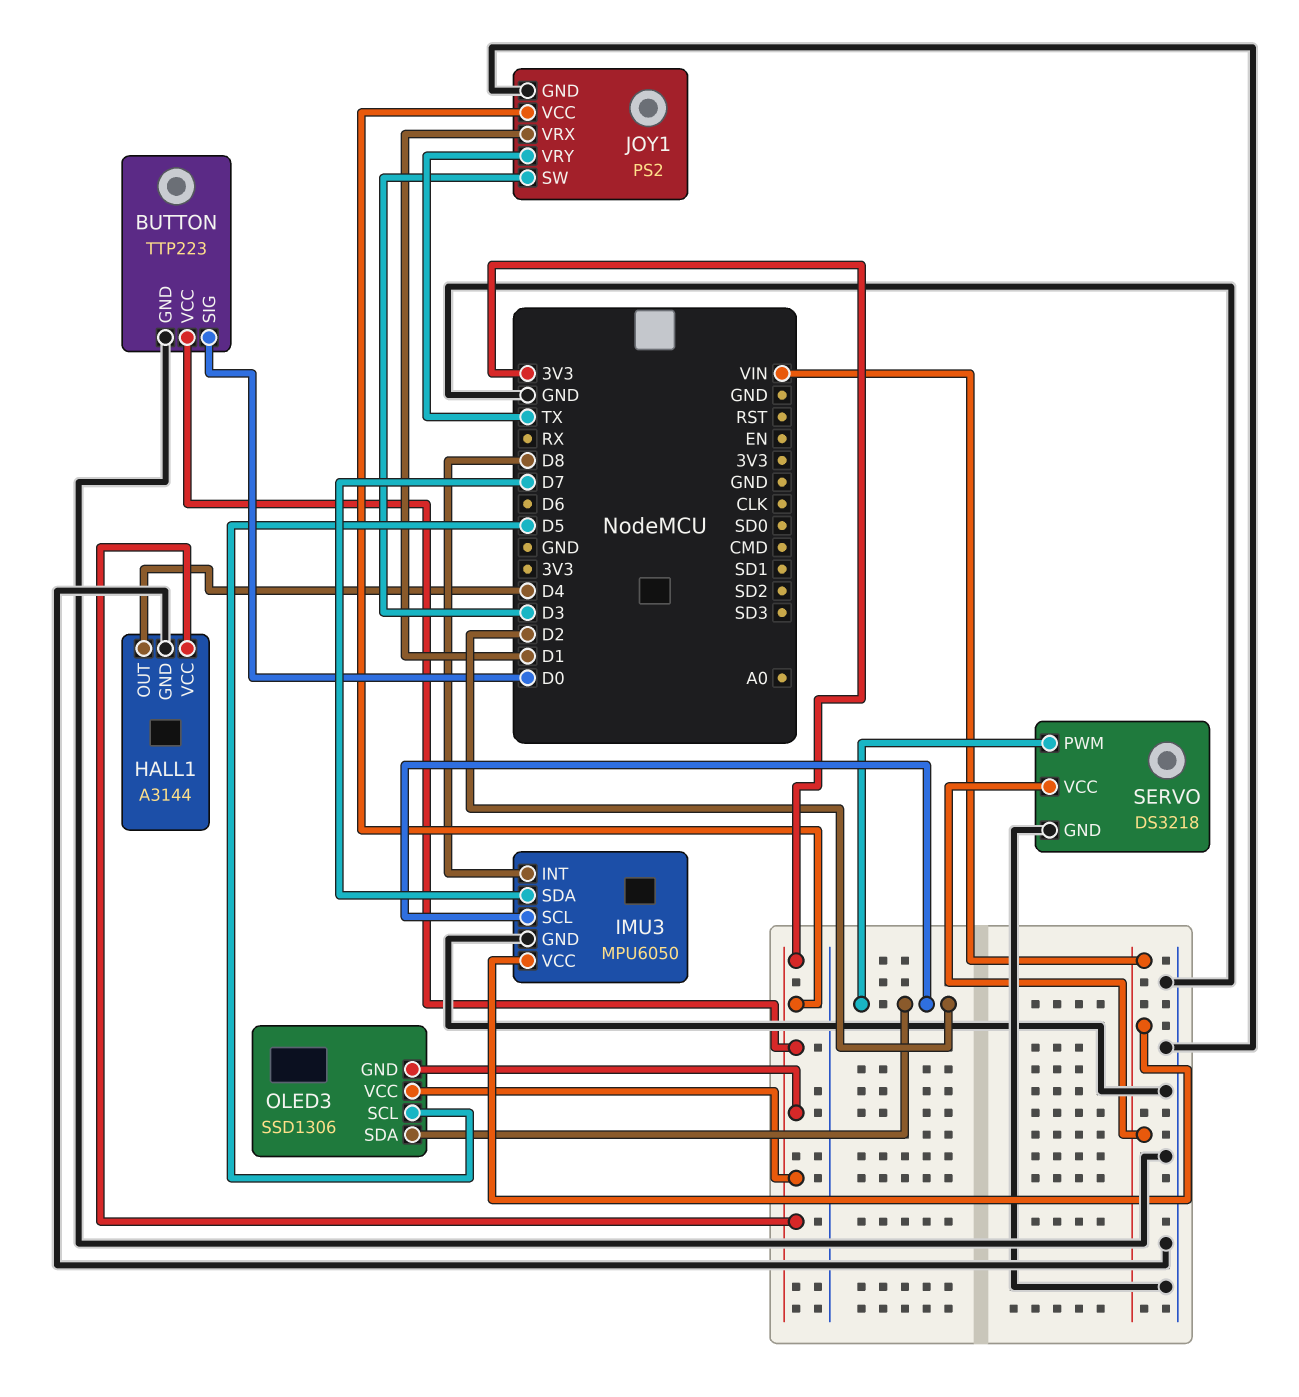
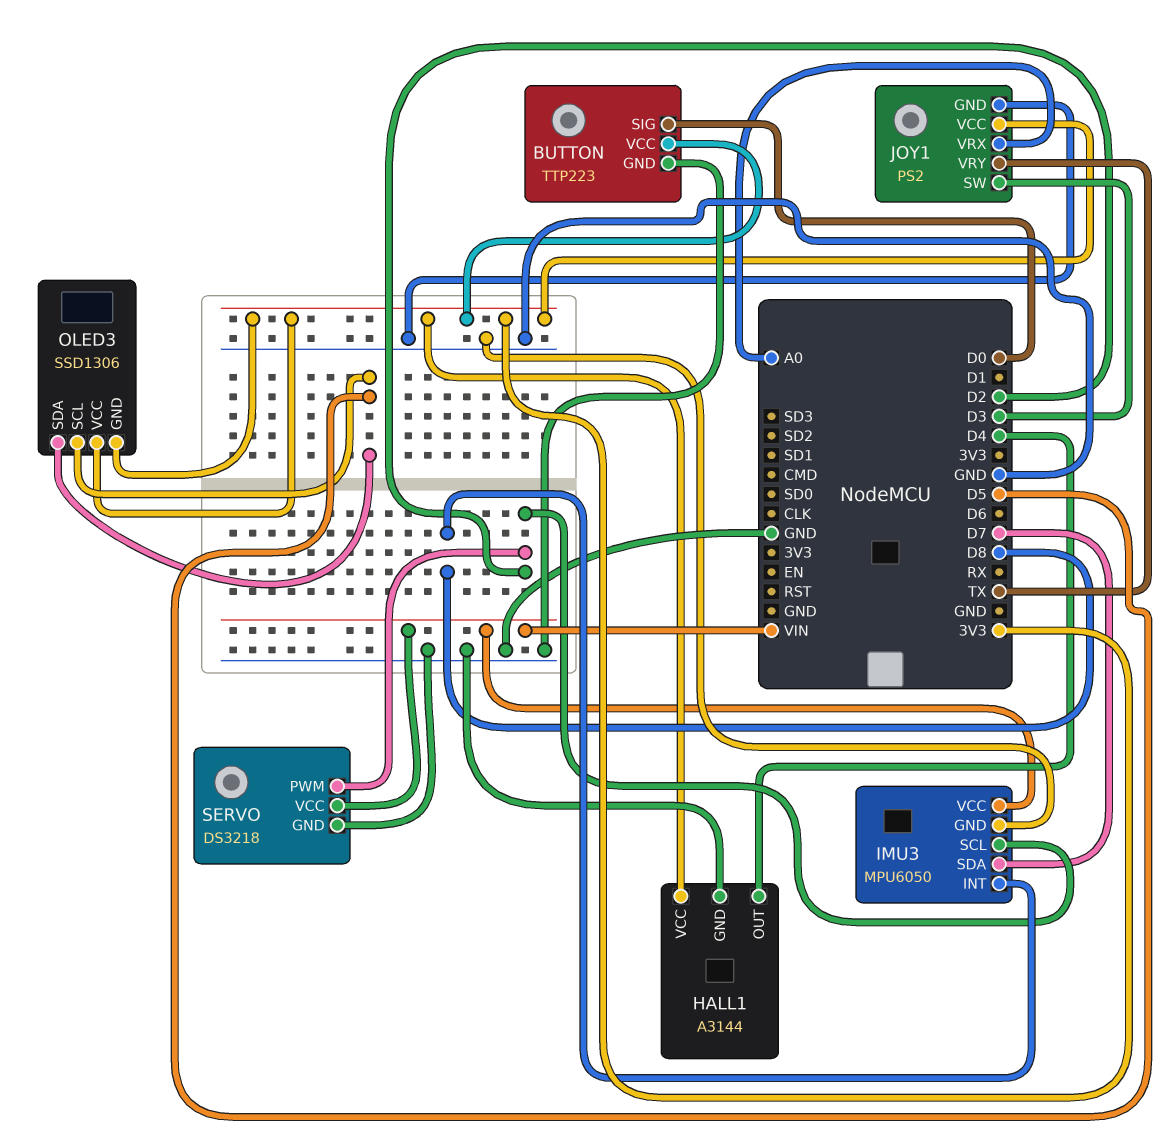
JOY1 pin VRX: D1 -> A0
OLED3 pin SDA: D2 -> D5

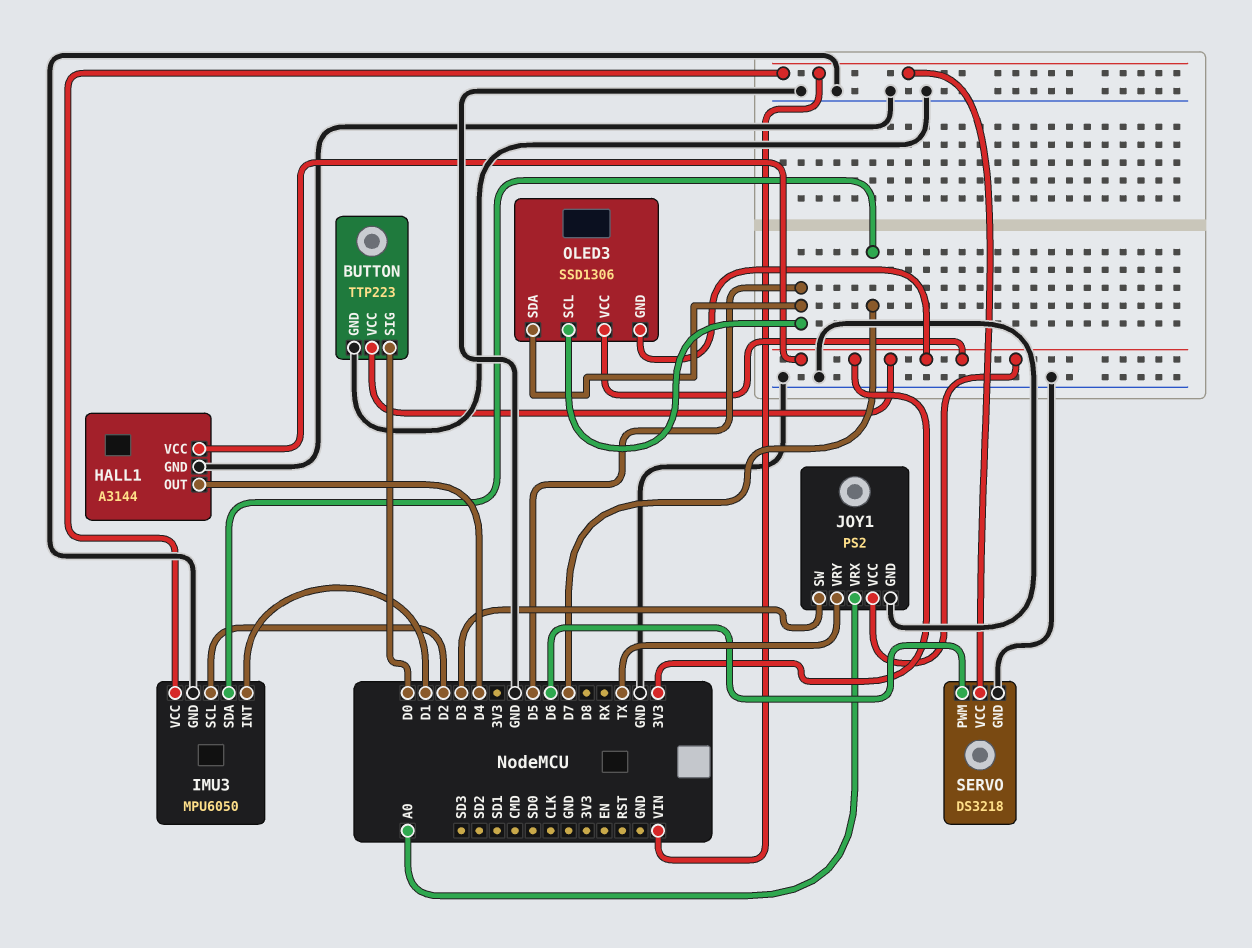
IMU3 pin INT: D8 -> D1
SERVO pin PWM: D2 -> D6

